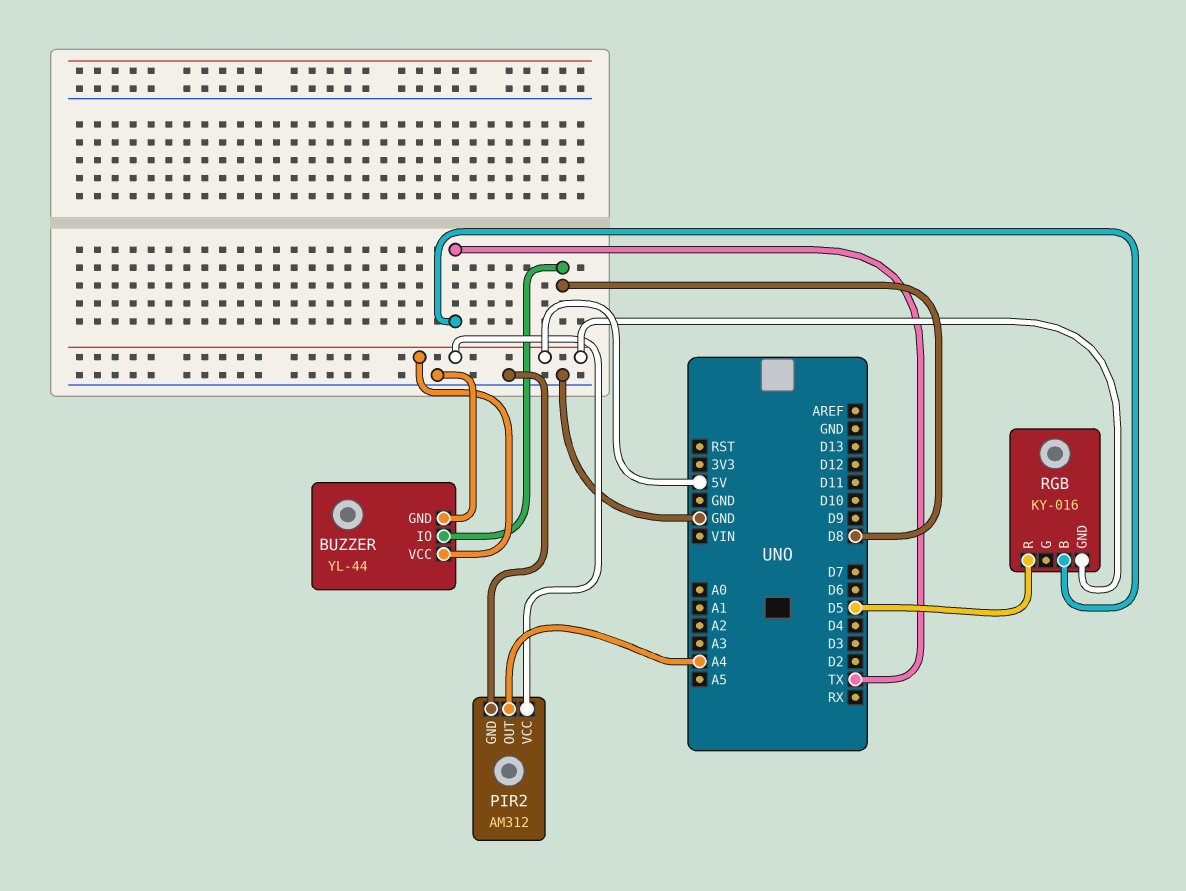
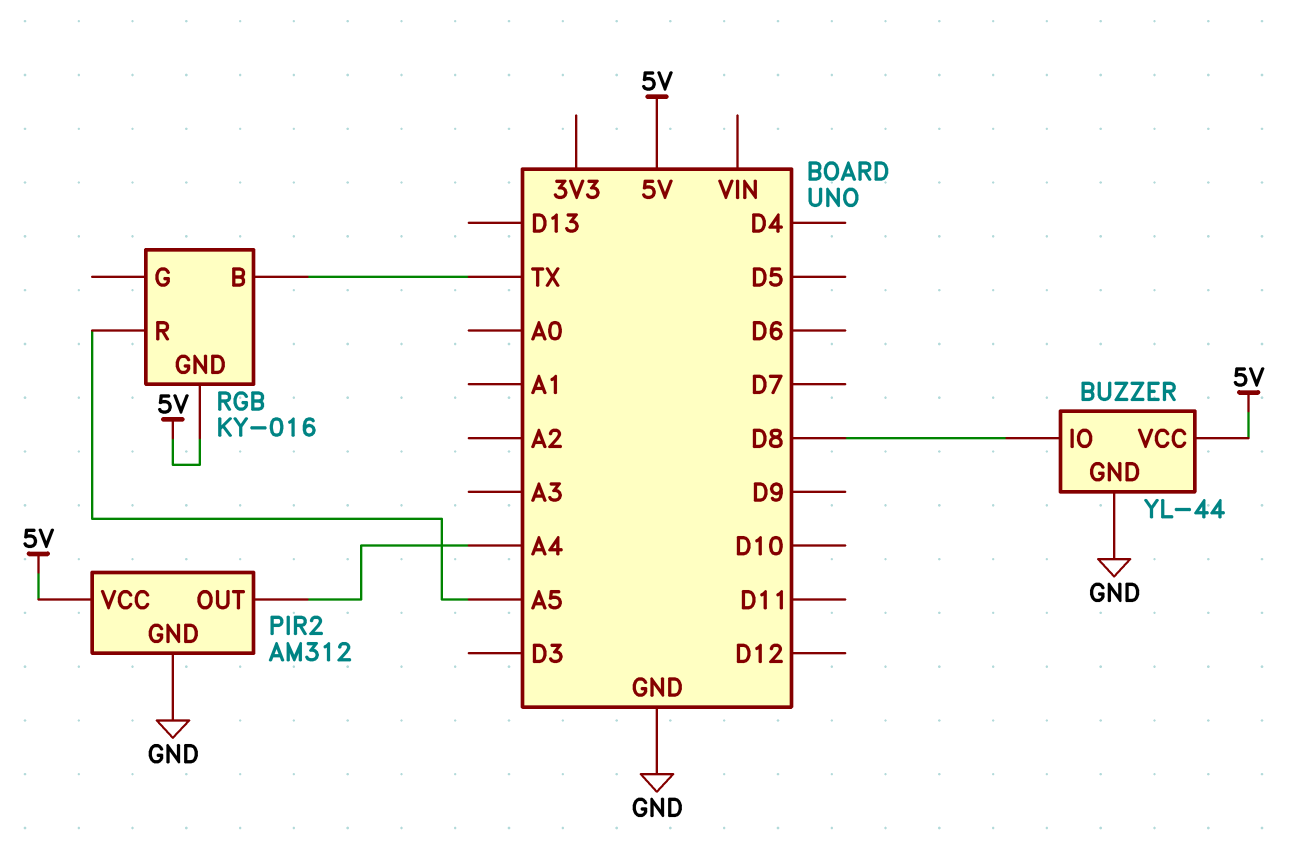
RGB pin R: D5 -> A5

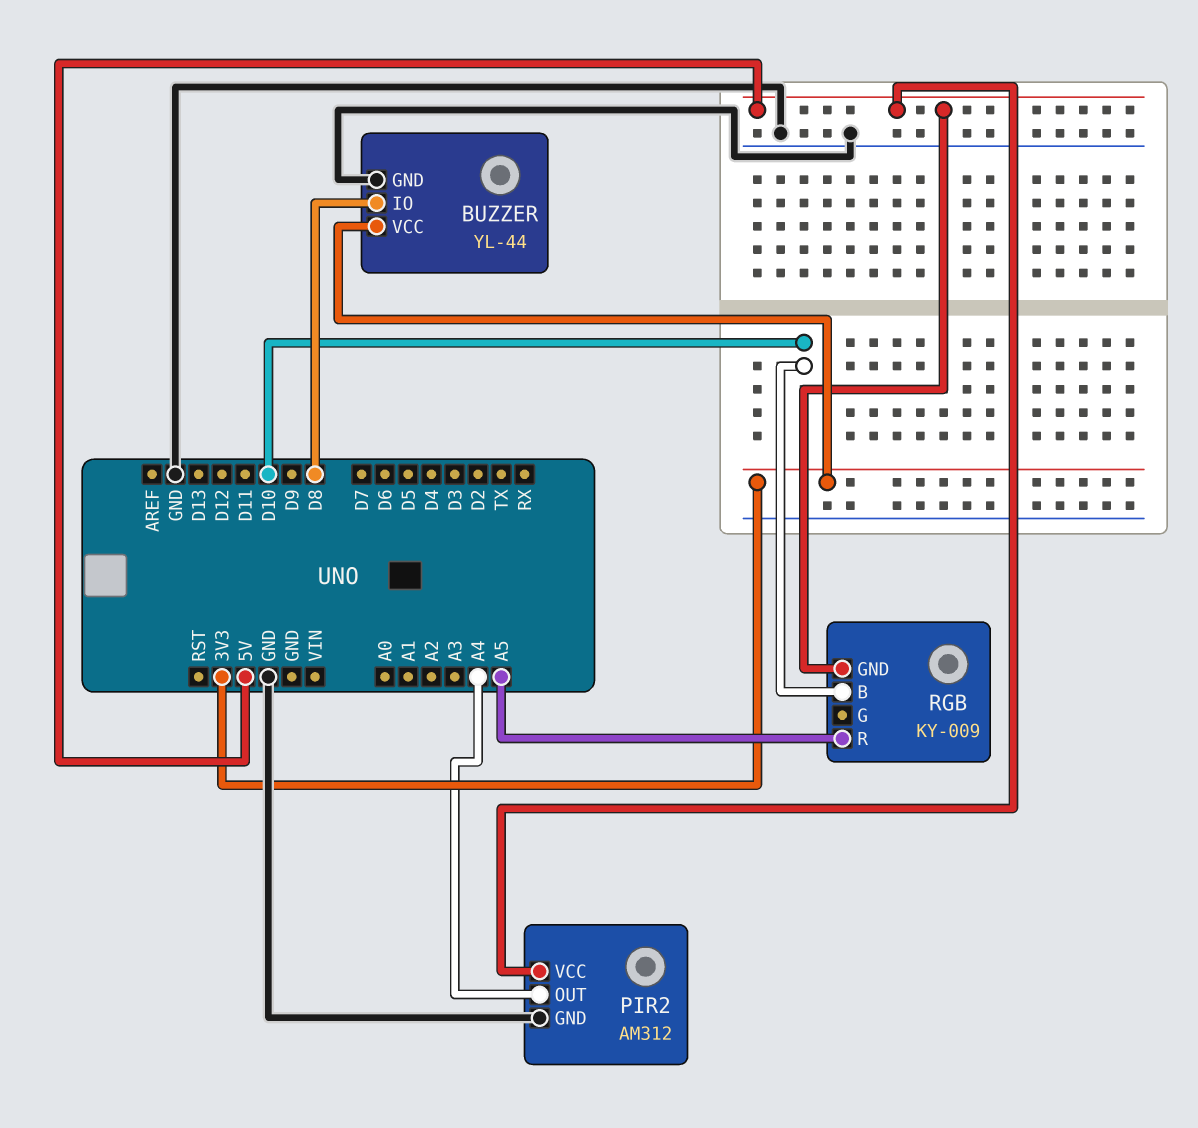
BUZZER pin VCC: 5V -> 3V3
RGB: KY-016 -> KY-009
RGB pin B: TX -> D10

